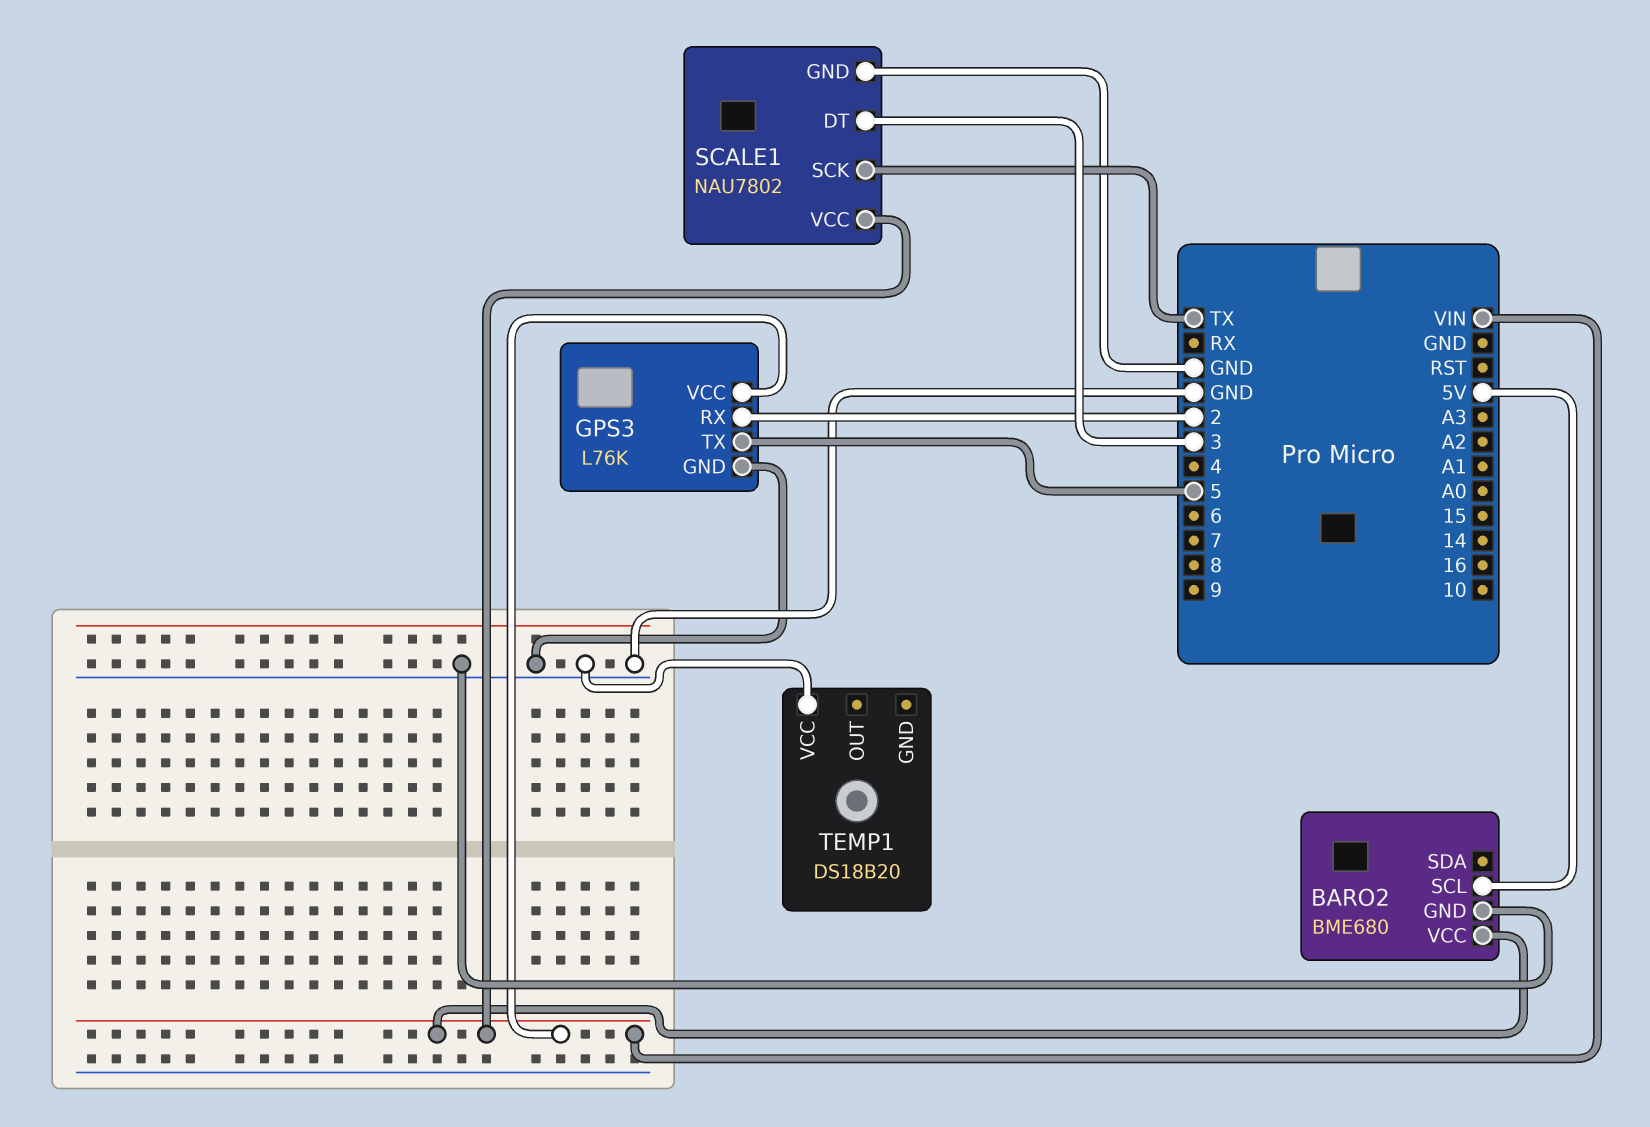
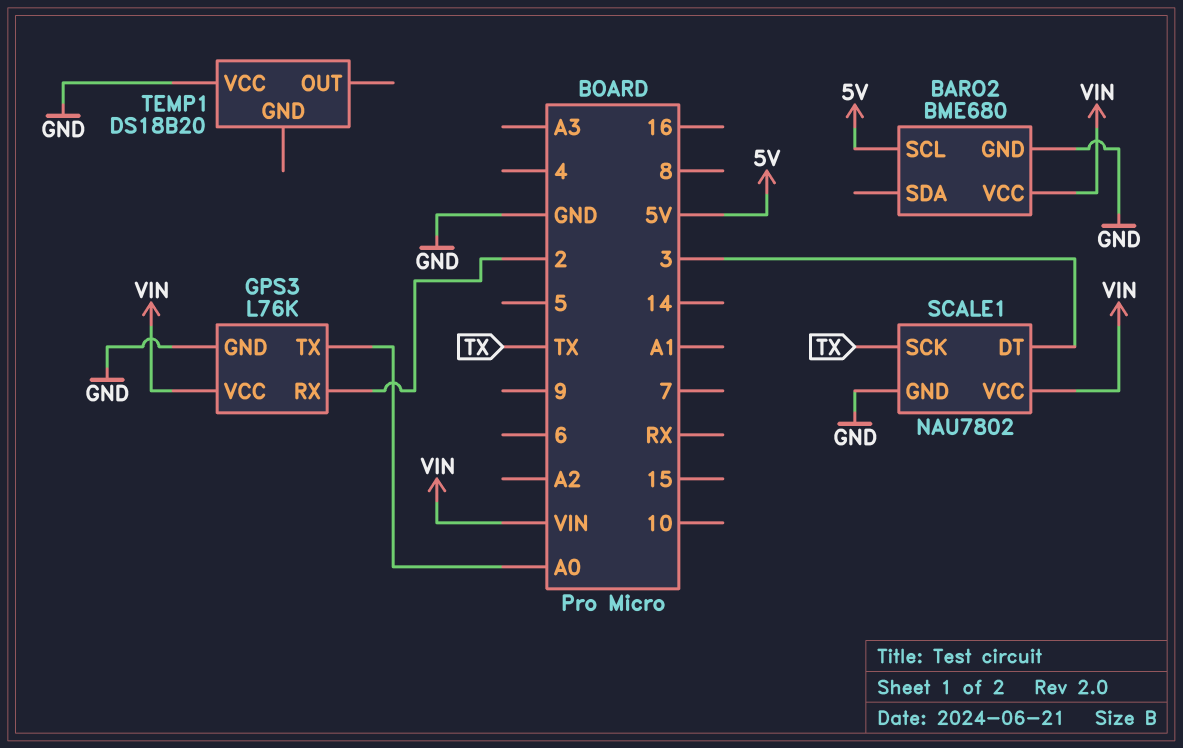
GPS3 pin TX: 5 -> A0

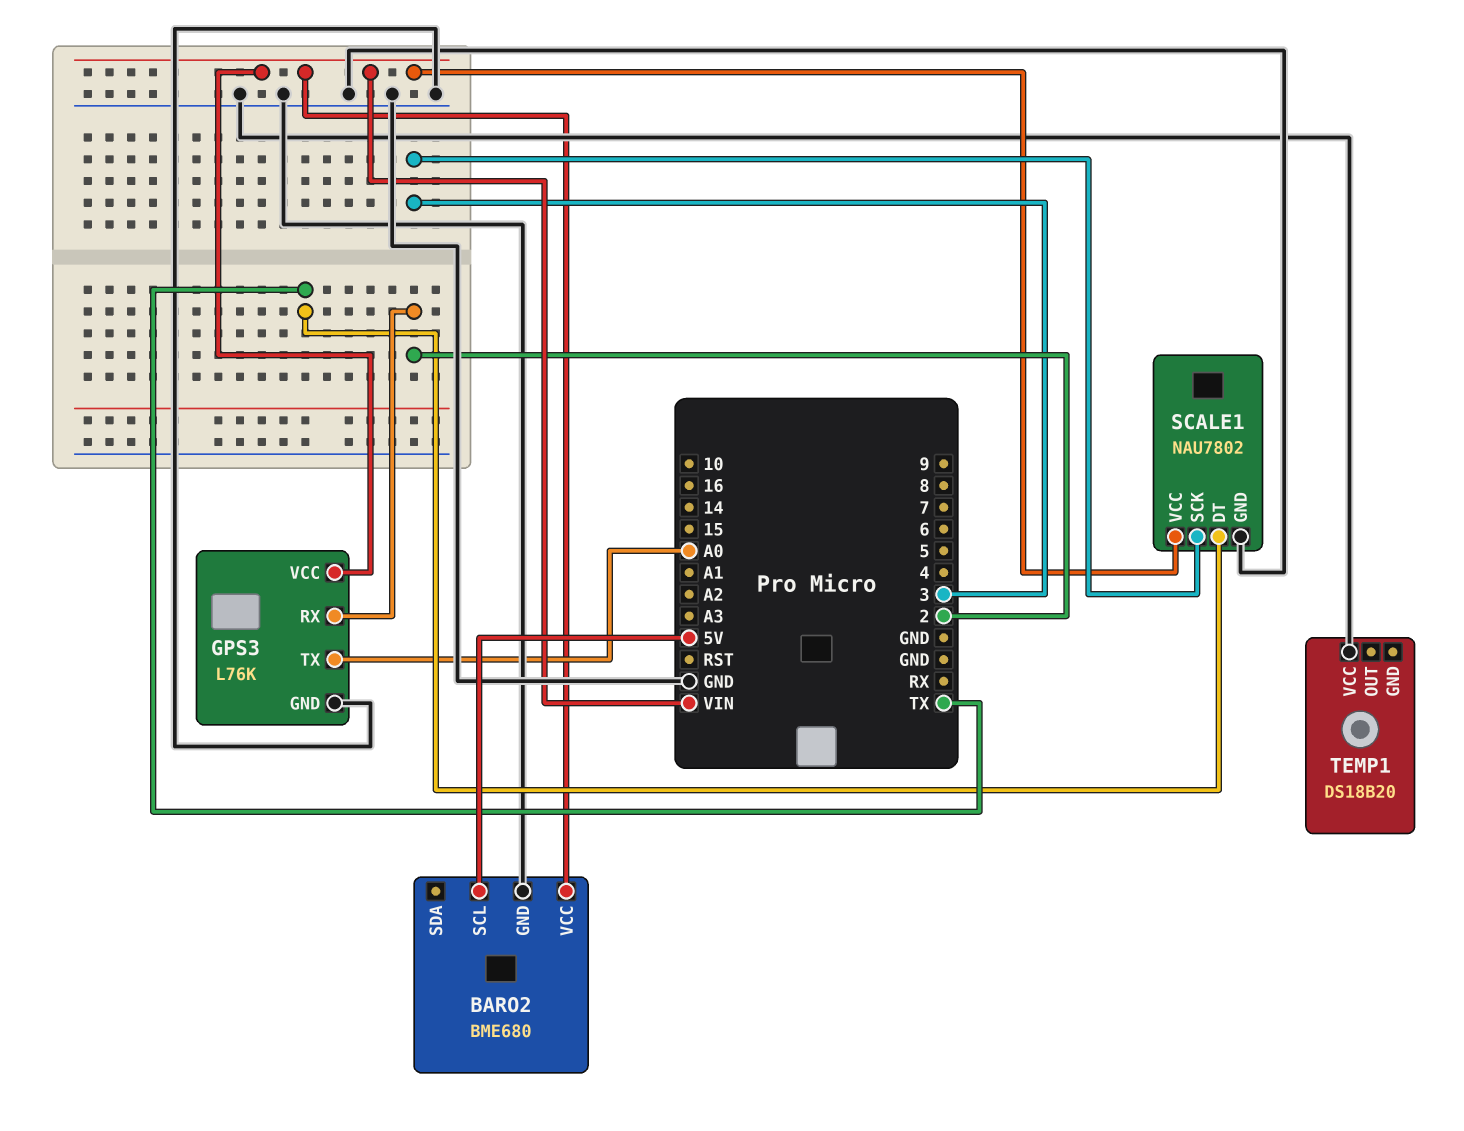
SCALE1 pin DT: 3 -> TX
SCALE1 pin SCK: TX -> 3

